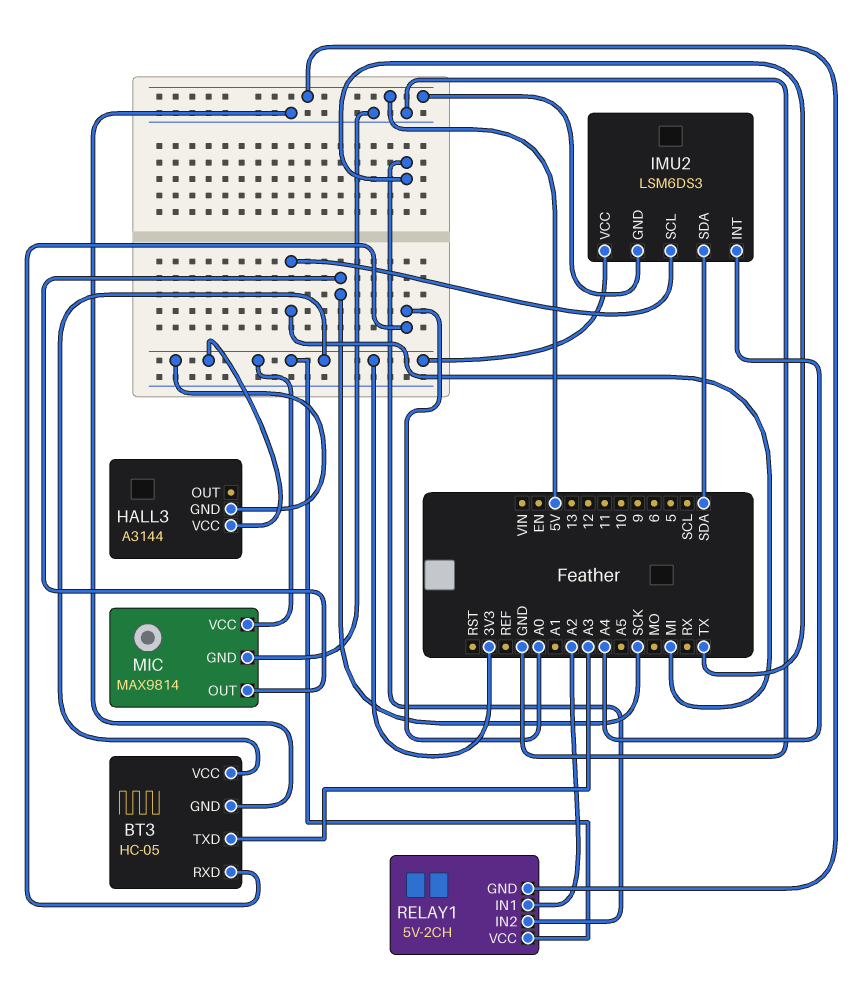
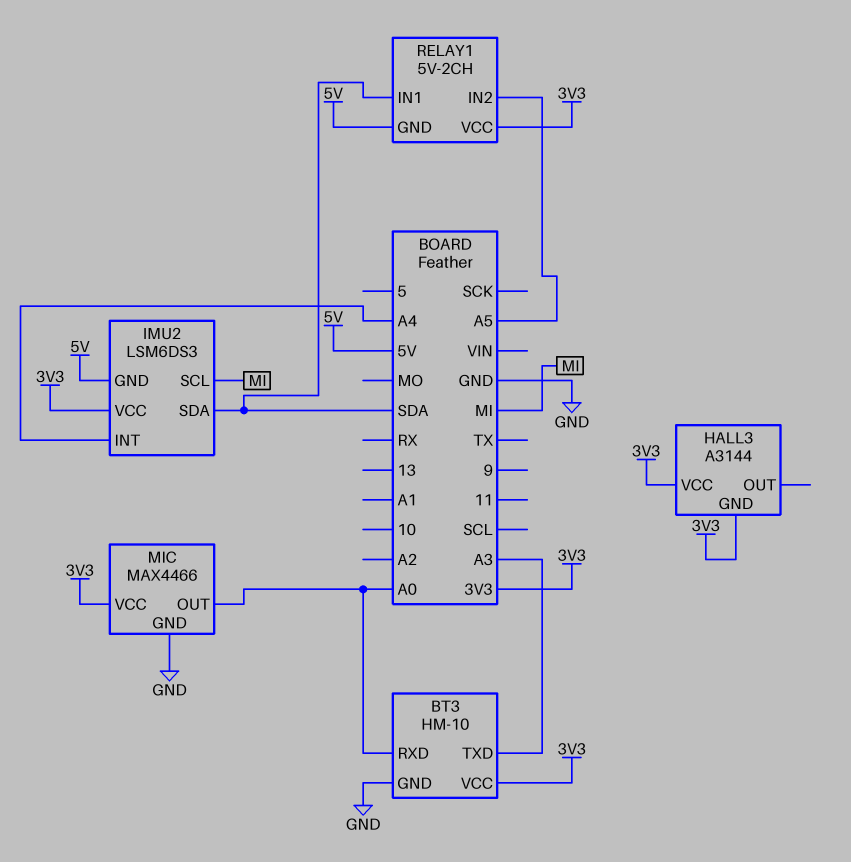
BT3: HC-05 -> HM-10
MIC: MAX9814 -> MAX4466
MIC pin OUT: SCK -> A0
RELAY1 pin IN1: A2 -> SDA
RELAY1 pin IN2: TX -> A5

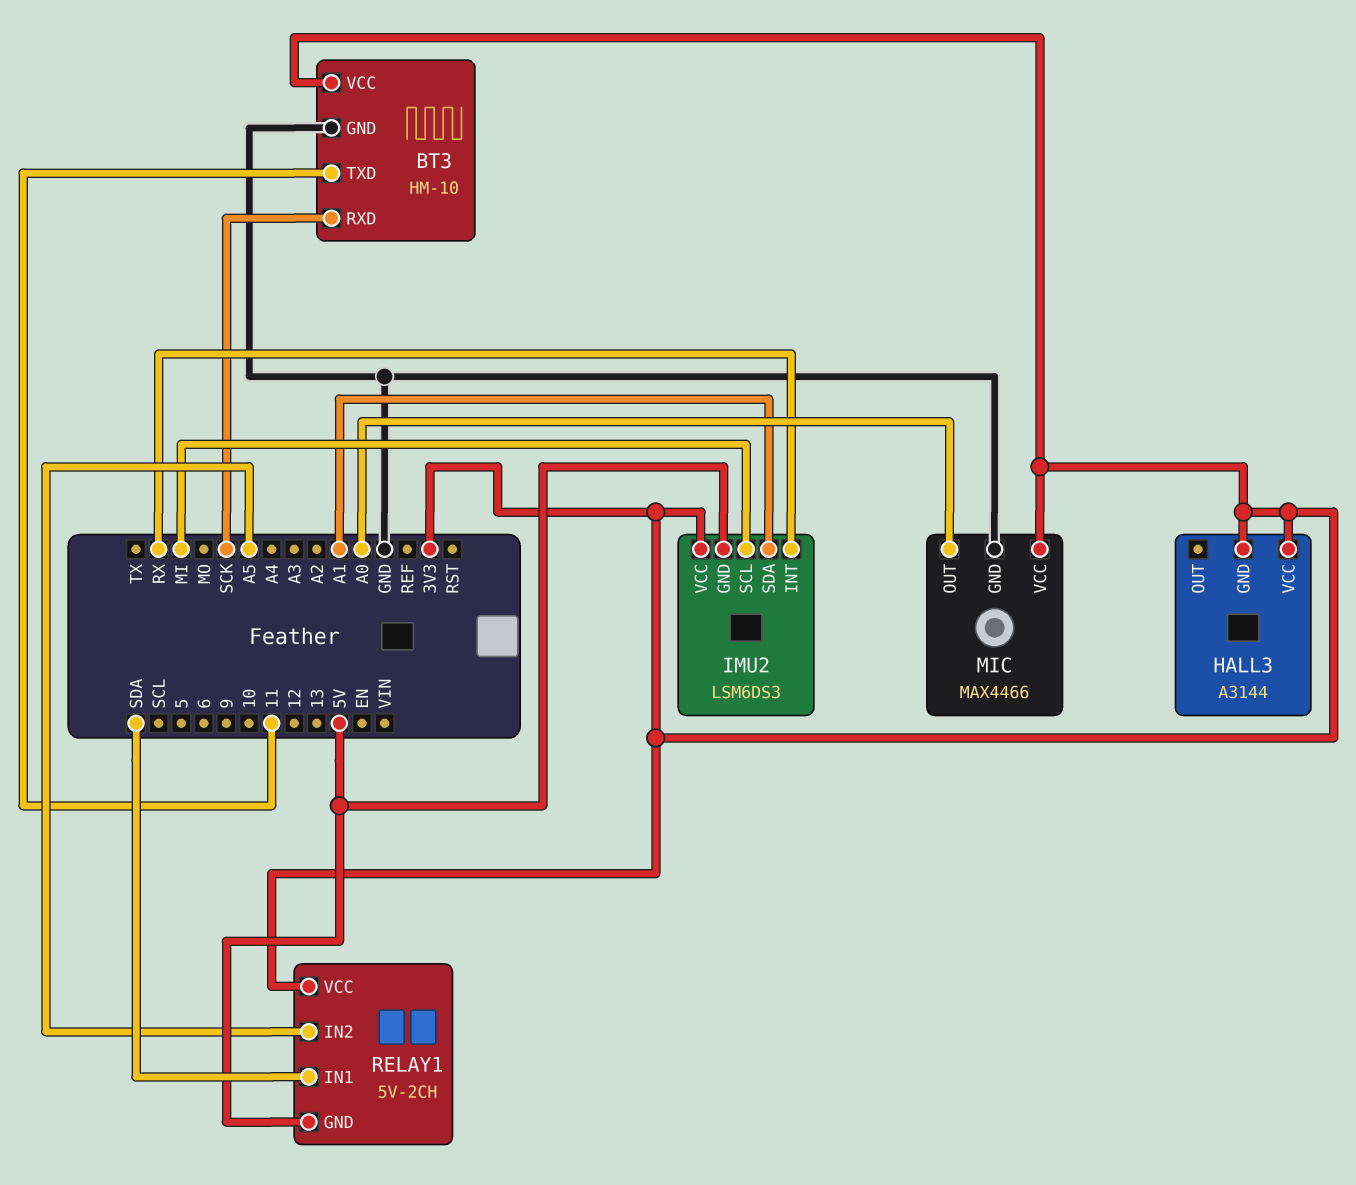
BT3 pin RXD: A0 -> SCK
BT3 pin TXD: A3 -> 11
IMU2 pin INT: A4 -> RX
IMU2 pin SDA: SDA -> A1

